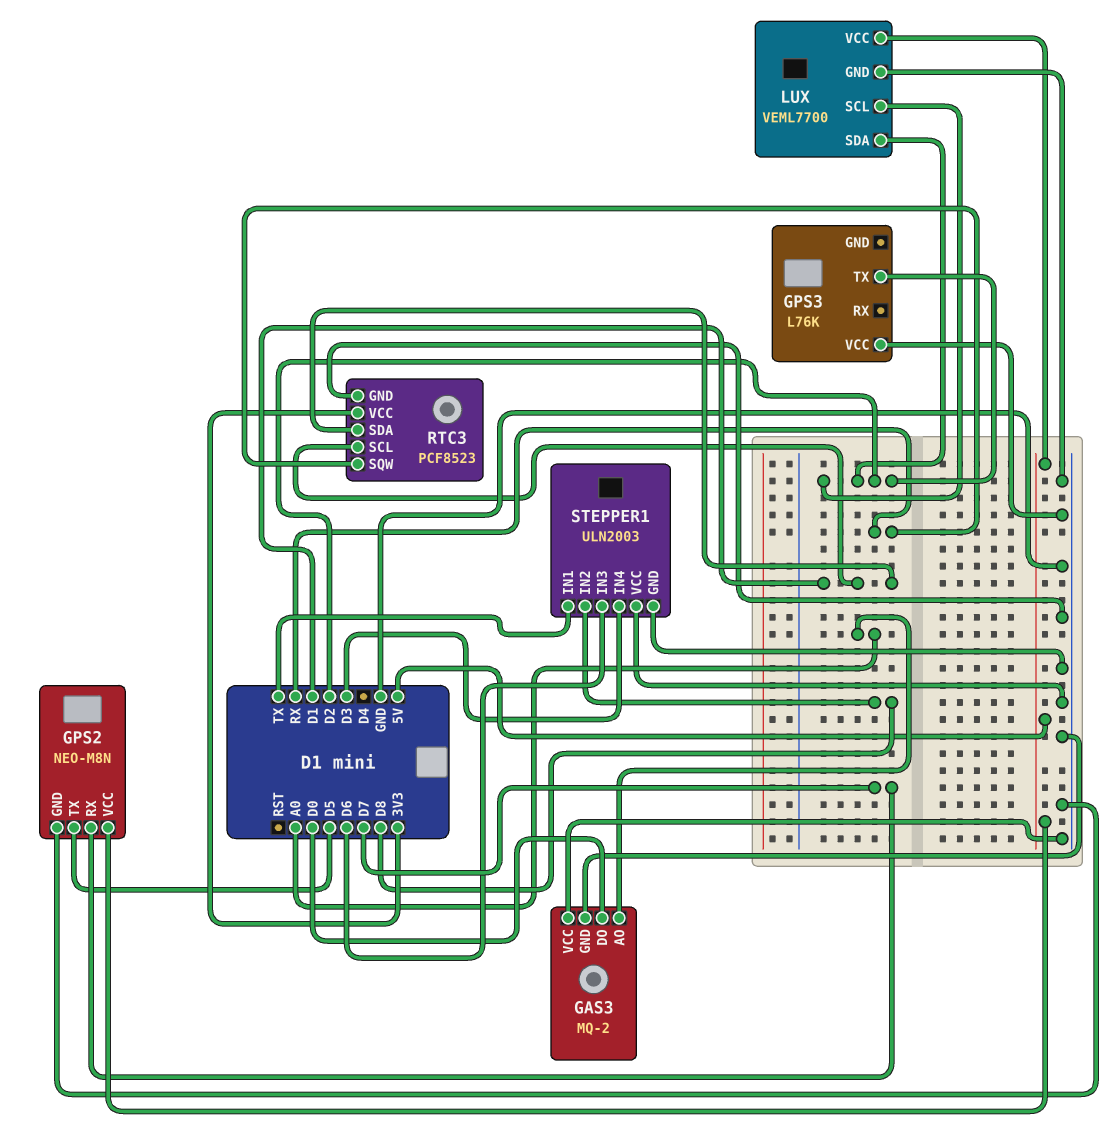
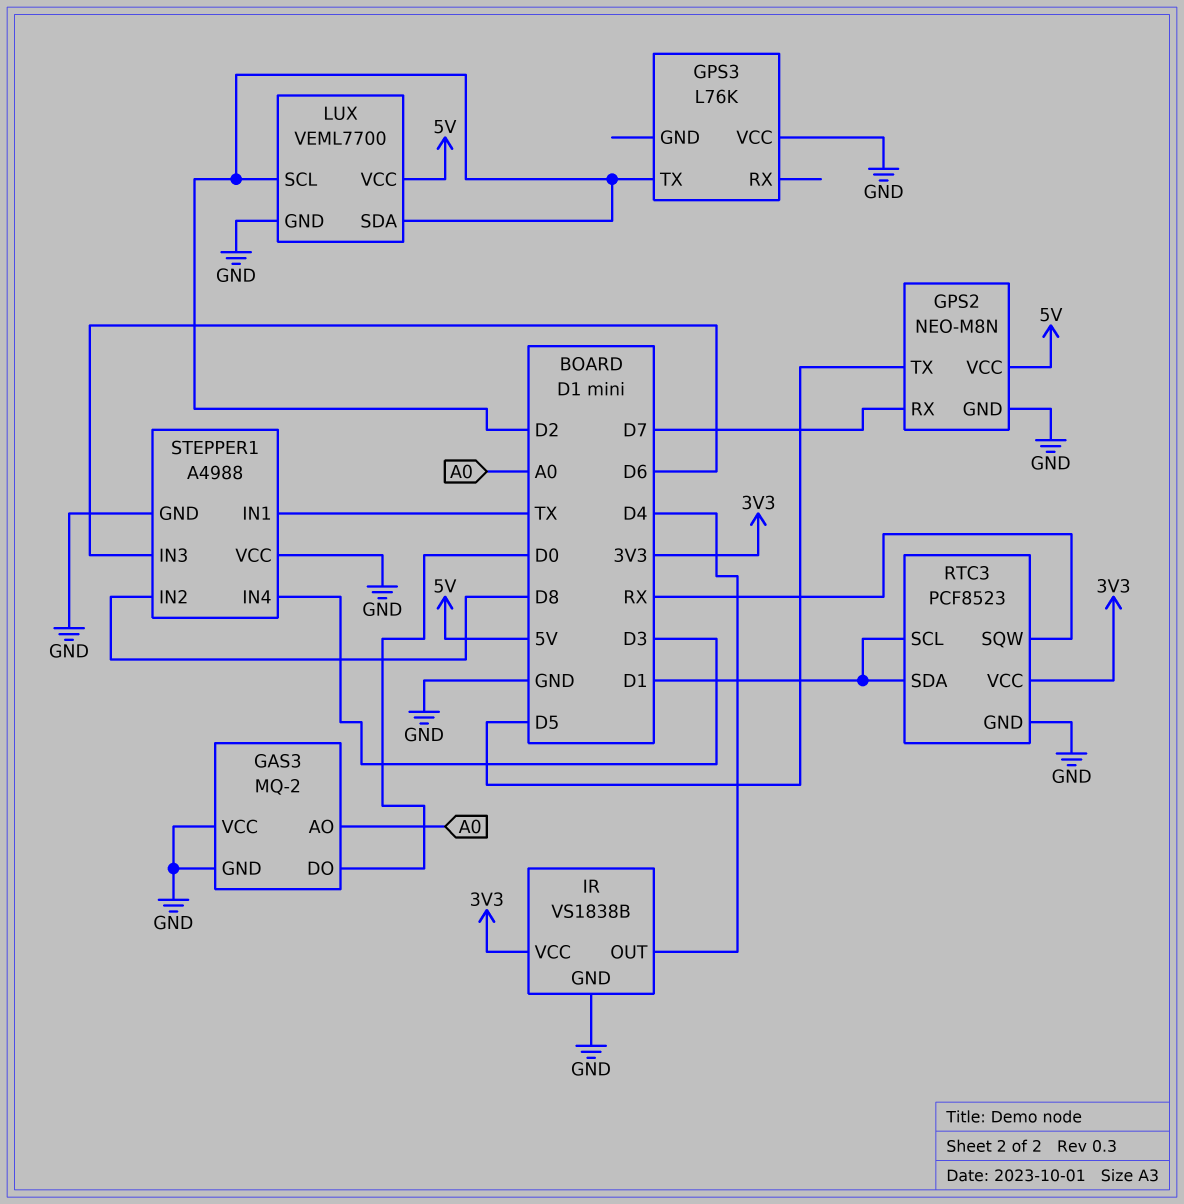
IR: none -> VS1838B
IR pin GND: none -> GND
IR pin OUT: none -> D4
IR pin VCC: none -> 3V3
STEPPER1: ULN2003 -> A4988

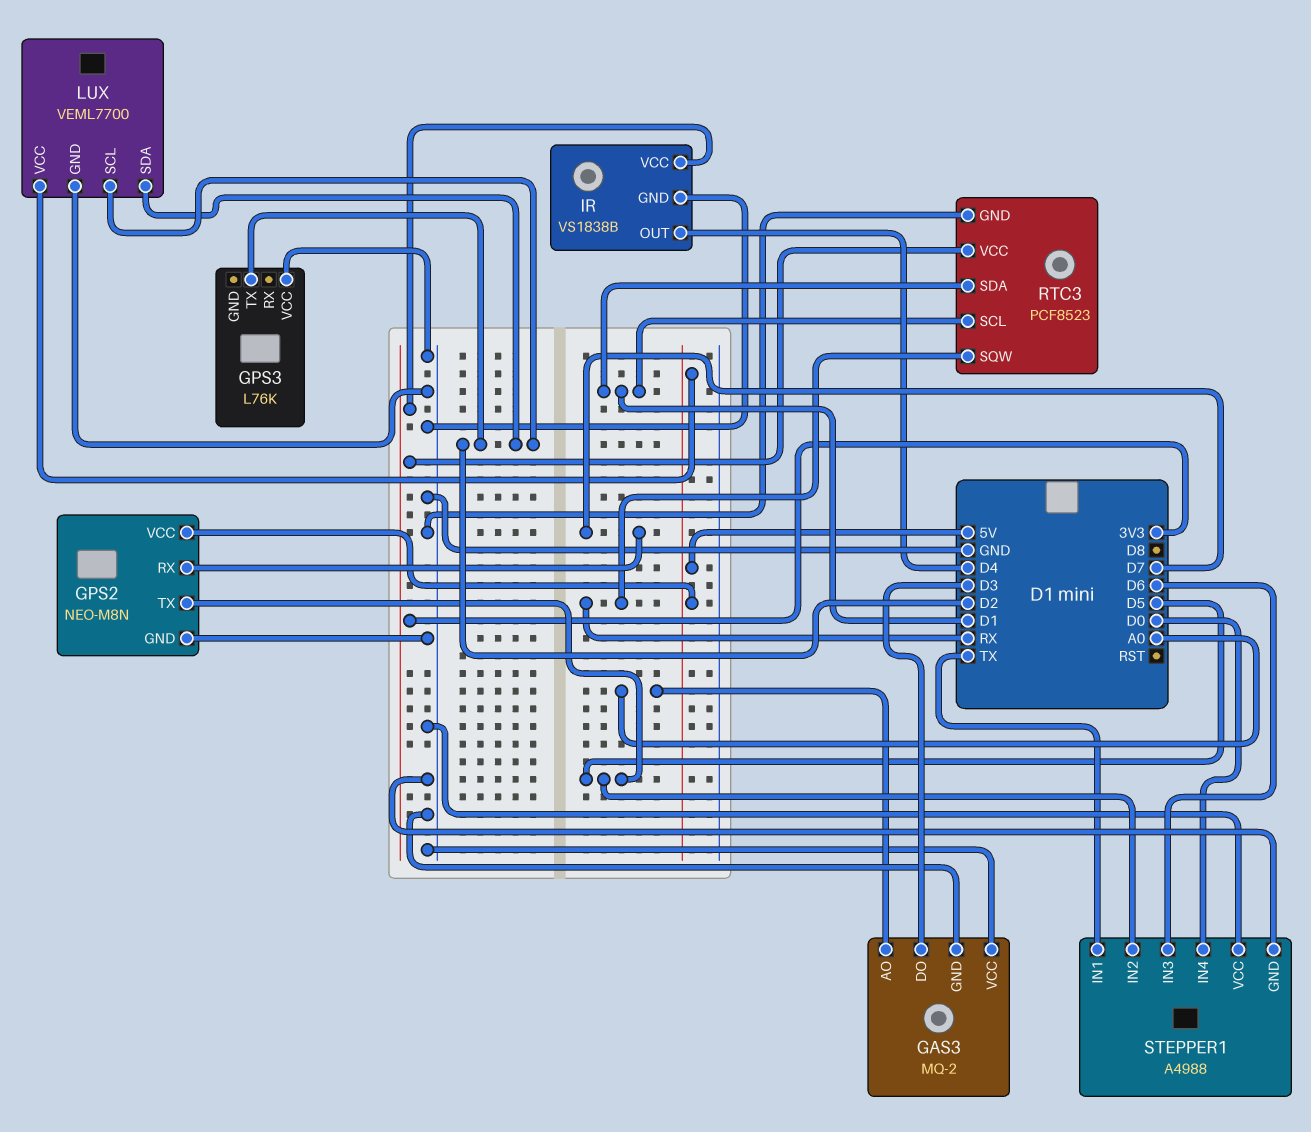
GAS3 pin DO: D0 -> D3
STEPPER1 pin IN2: D8 -> D5
STEPPER1 pin IN4: D3 -> D0

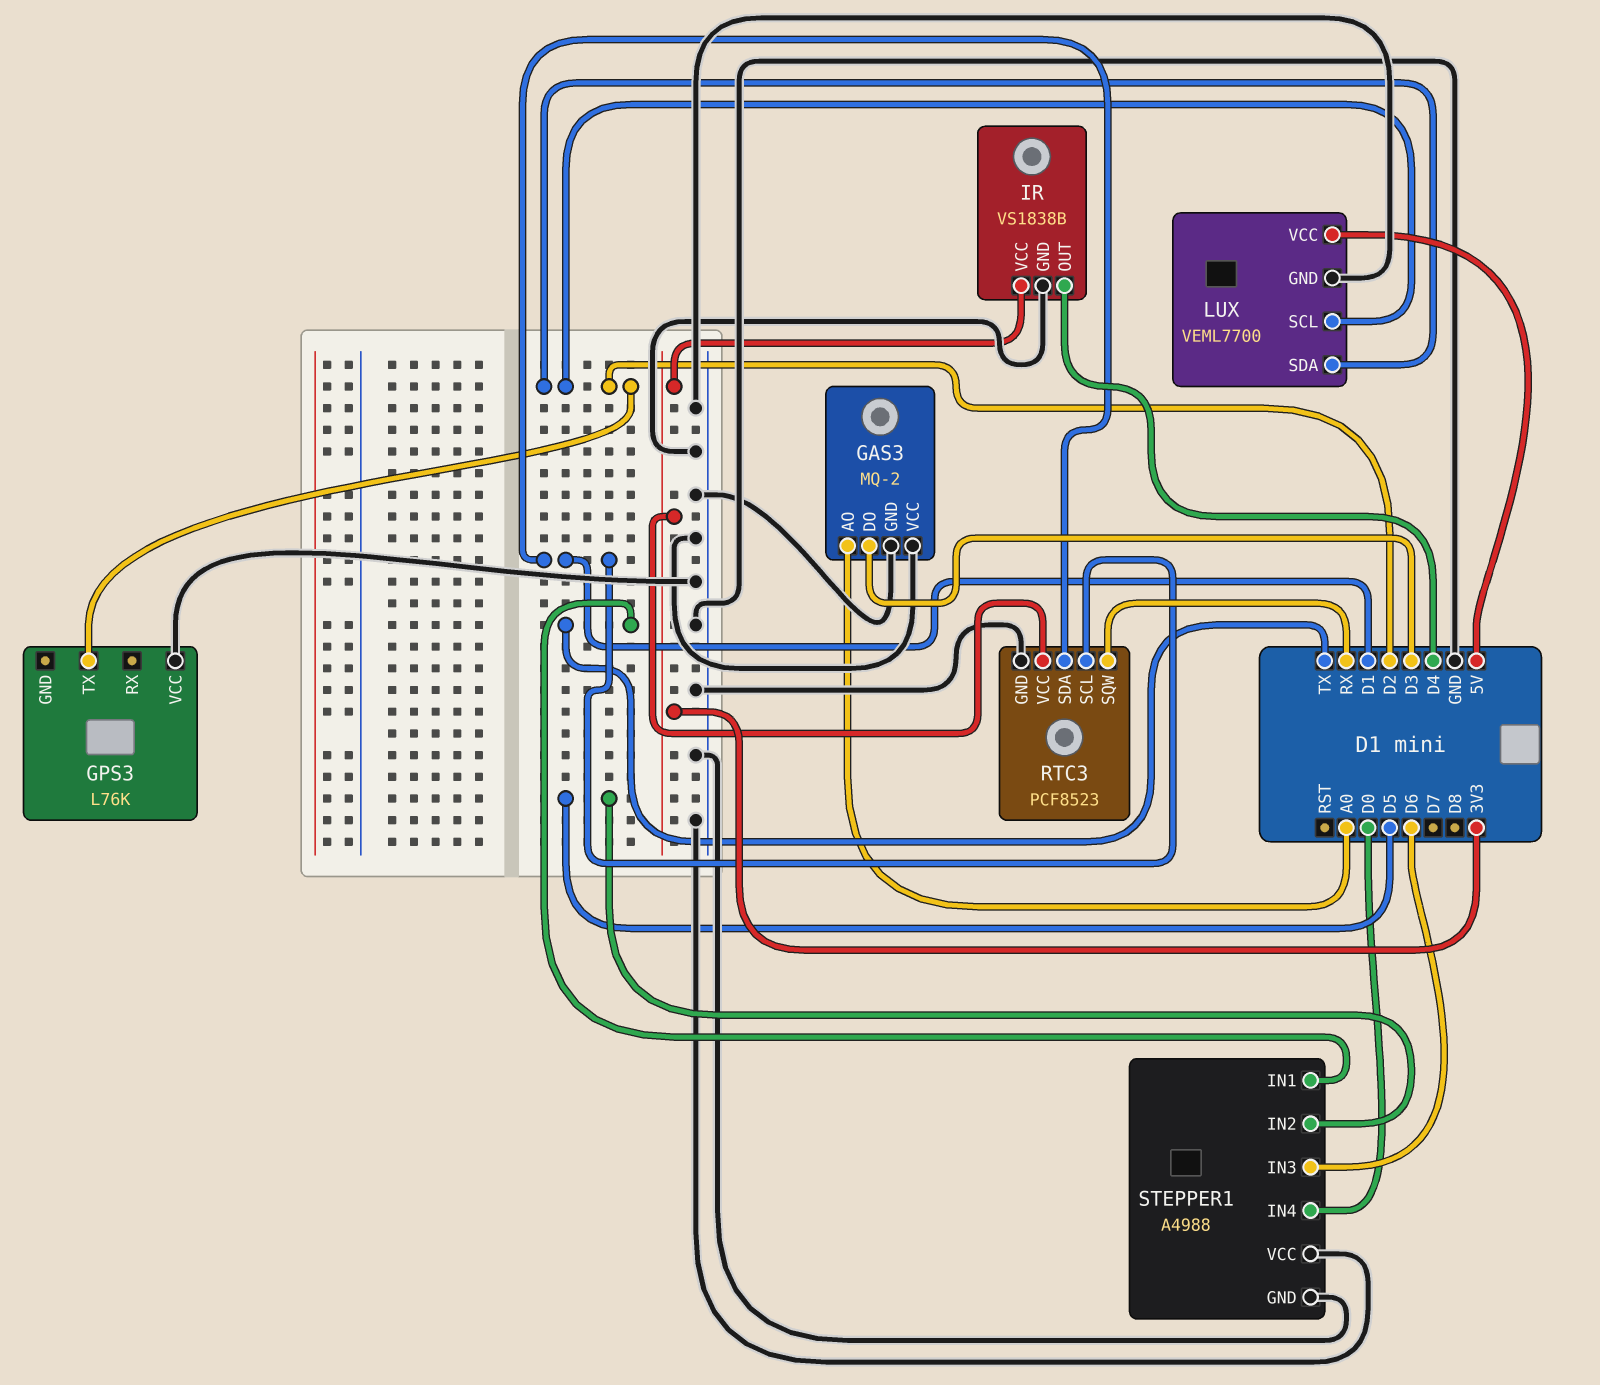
GPS2: NEO-M8N -> none
GPS2 pin GND: GND -> none
GPS2 pin RX: D7 -> none
GPS2 pin TX: D5 -> none
GPS2 pin VCC: 5V -> none

